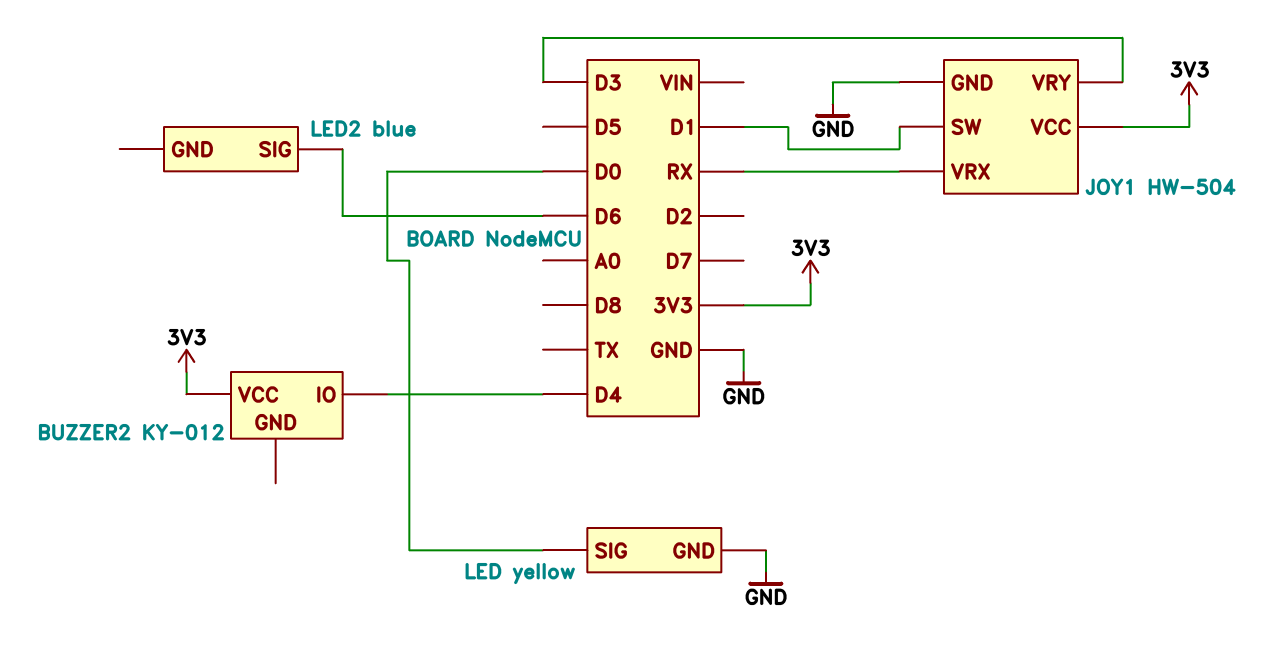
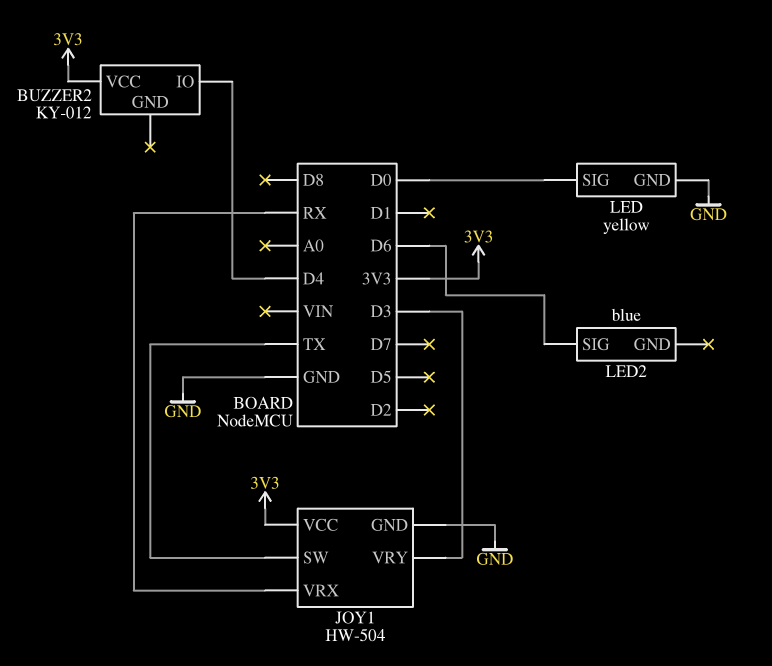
JOY1 pin SW: D1 -> TX

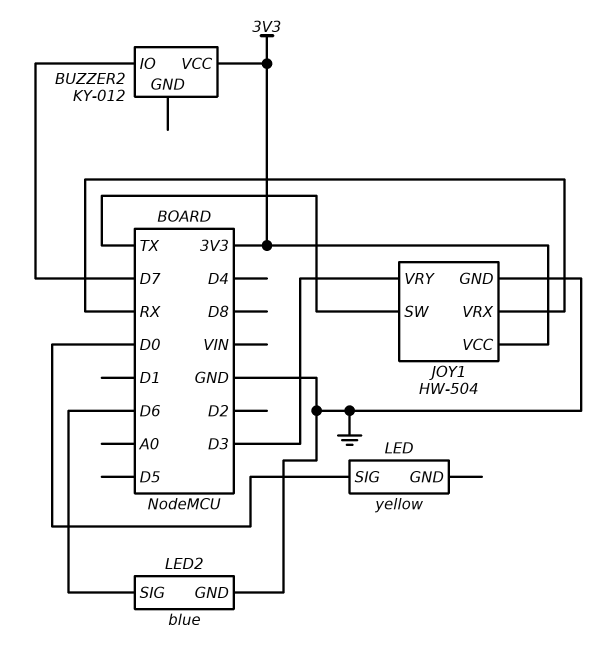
BUZZER2 pin IO: D4 -> D7
LED pin GND: GND -> none
LED2 pin GND: none -> GND

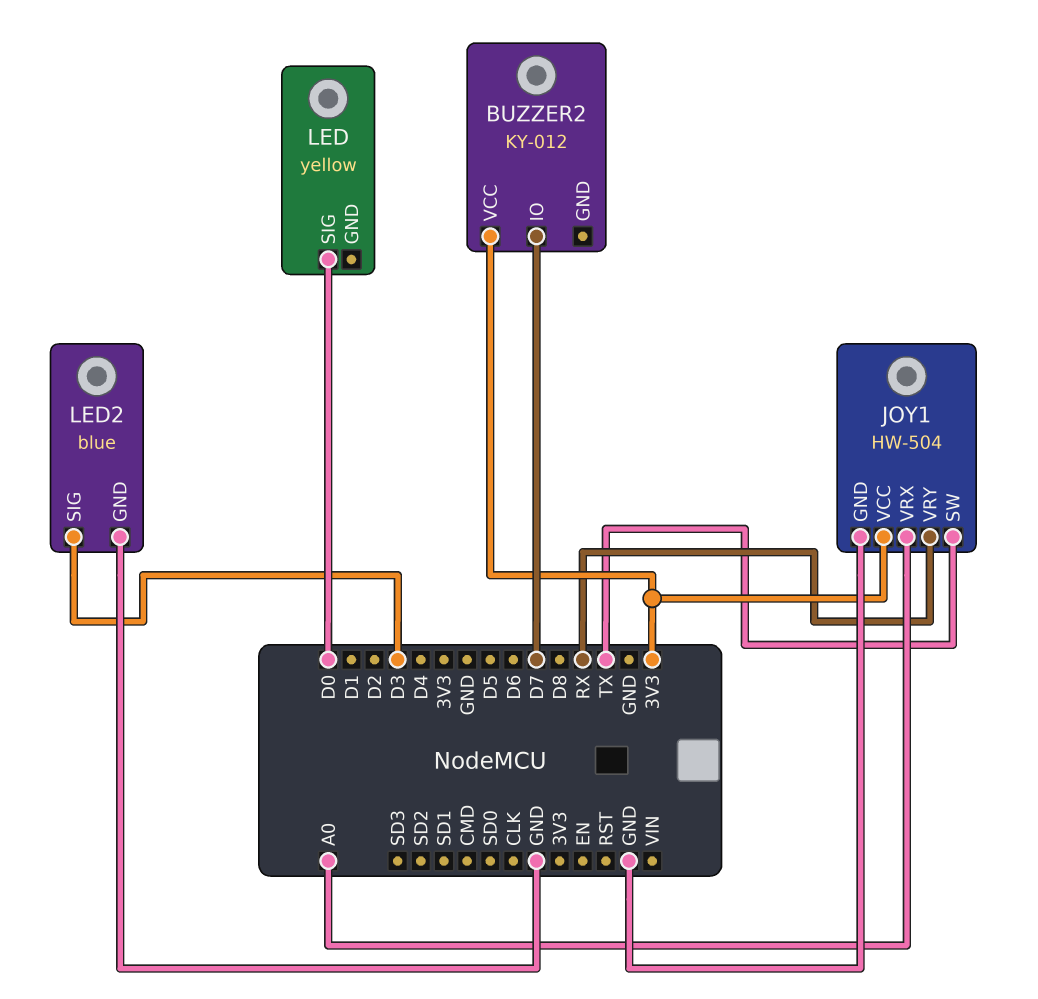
JOY1 pin VRX: RX -> A0
JOY1 pin VRY: D3 -> RX
LED2 pin SIG: D6 -> D3

